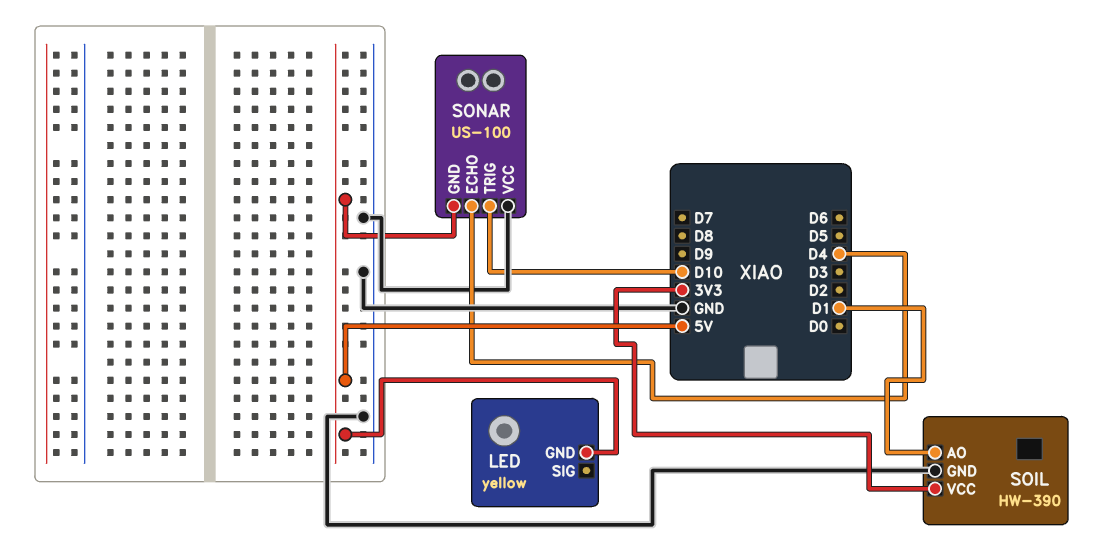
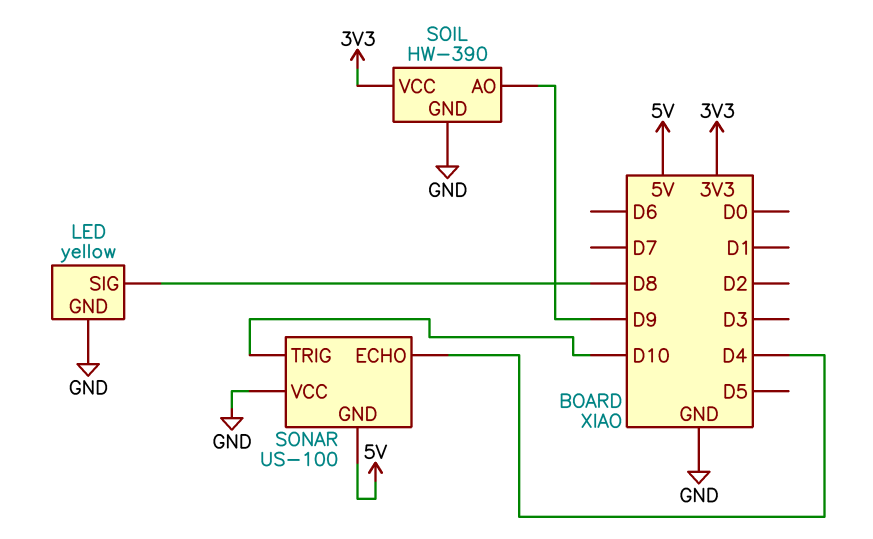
LED pin GND: 5V -> GND
LED pin SIG: none -> D8
SOIL pin AO: D1 -> D9

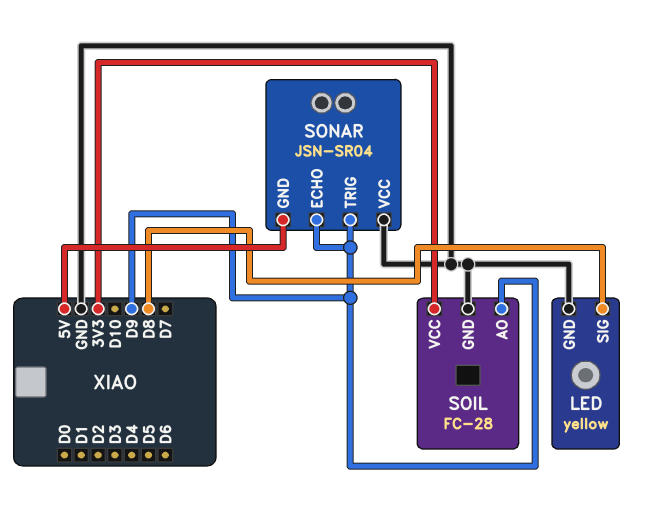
SOIL: HW-390 -> FC-28
SONAR: US-100 -> JSN-SR04
SONAR pin ECHO: D4 -> D9
SONAR pin TRIG: D10 -> D9

